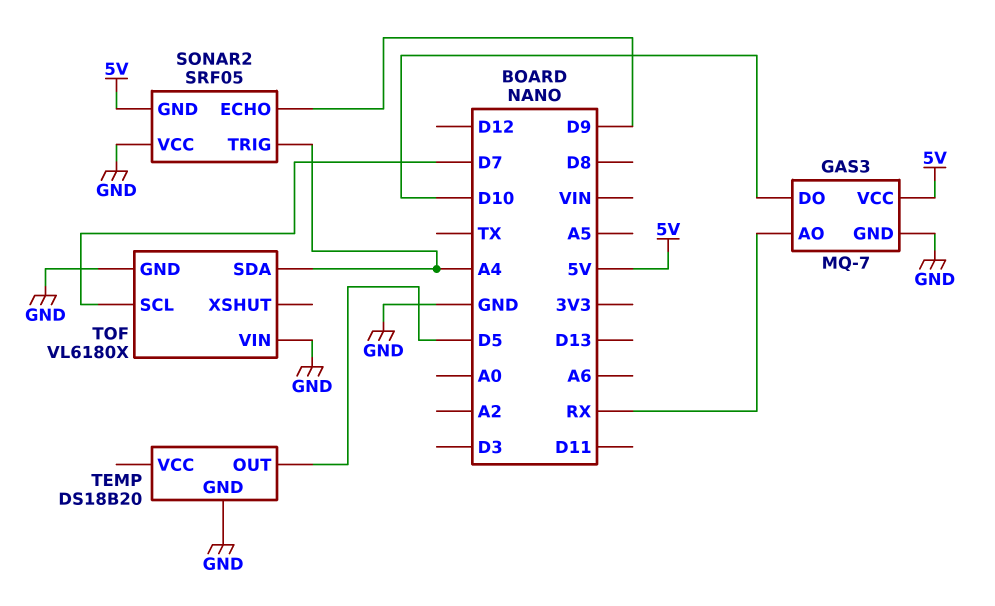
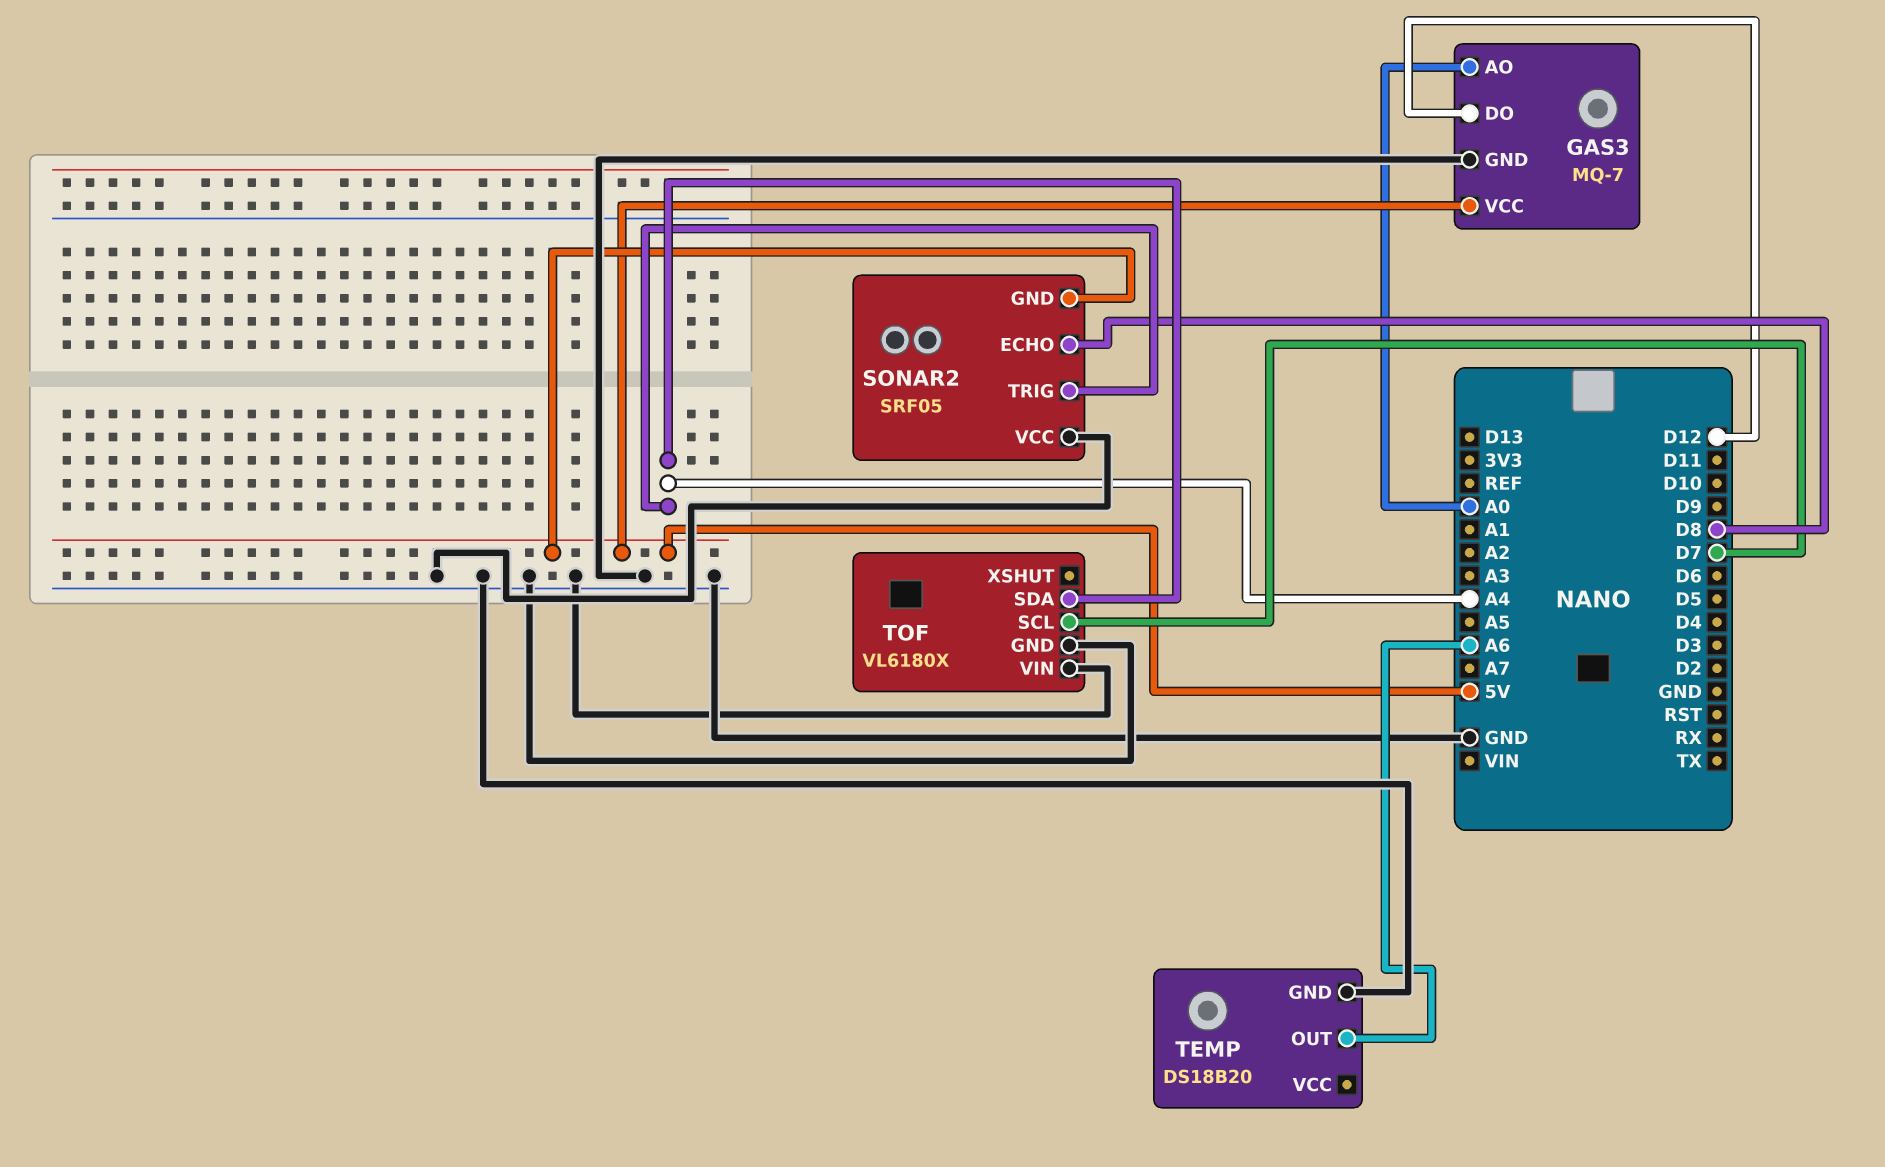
GAS3 pin AO: RX -> A0
GAS3 pin DO: D10 -> D12
SONAR2 pin ECHO: D9 -> D8
TEMP pin OUT: D5 -> A6

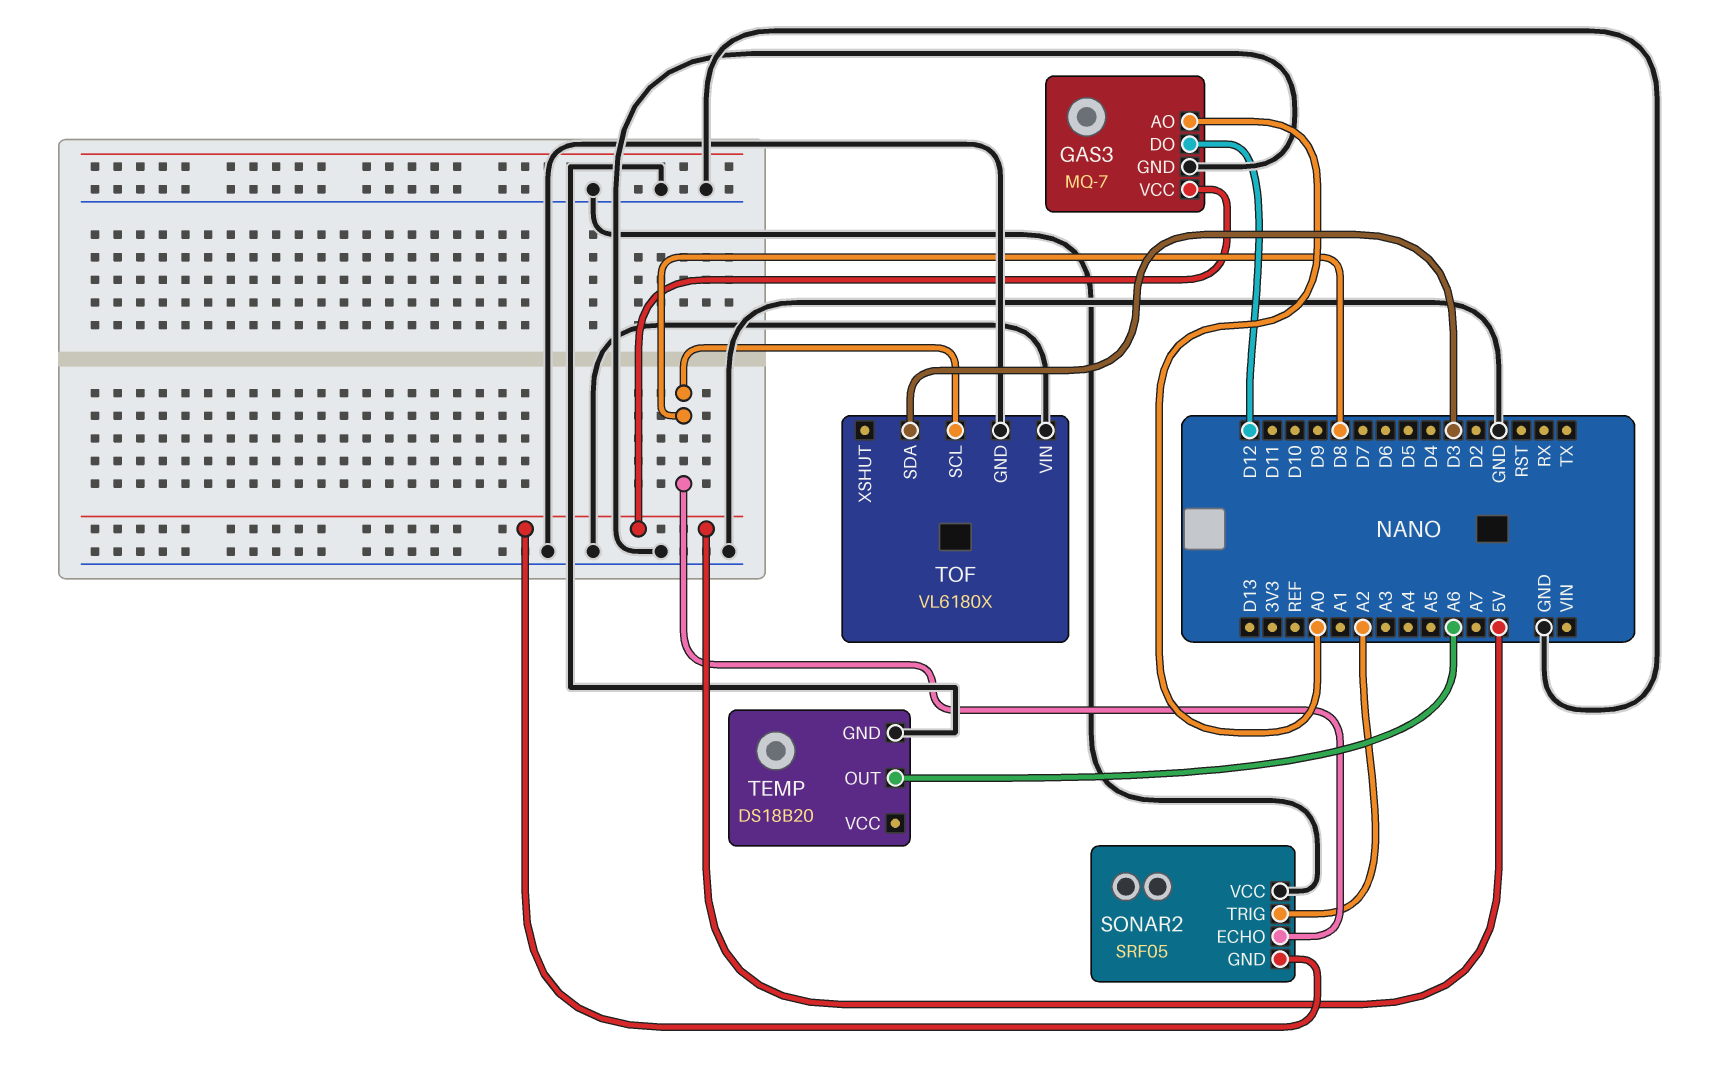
SONAR2 pin TRIG: A4 -> A2
TOF pin SCL: D7 -> D8
TOF pin SDA: A4 -> D3

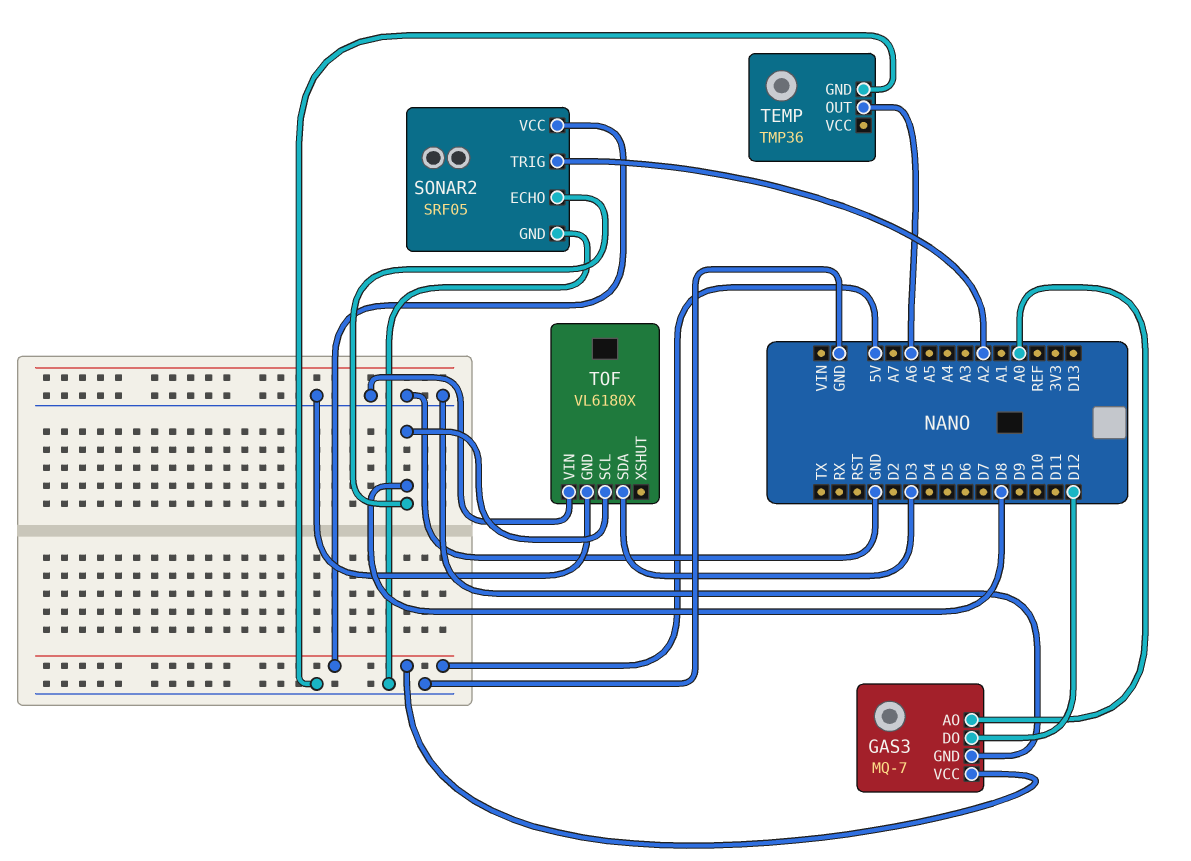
SONAR2 pin GND: 5V -> GND
SONAR2 pin VCC: GND -> 5V
TEMP: DS18B20 -> TMP36

